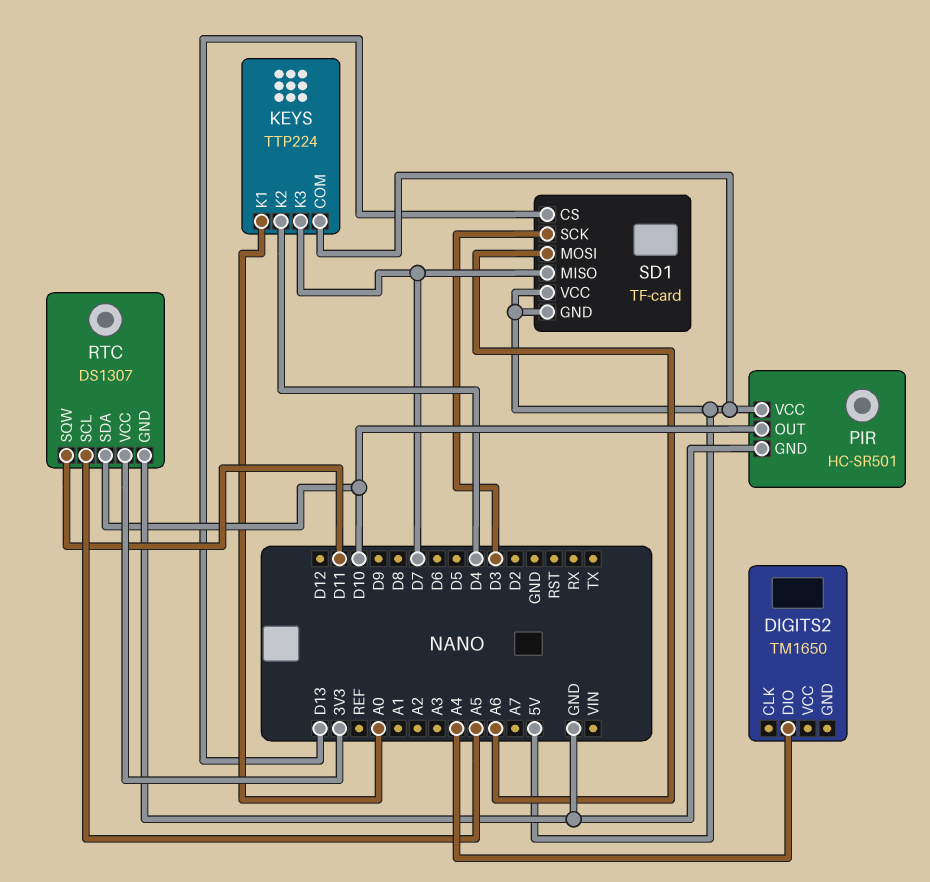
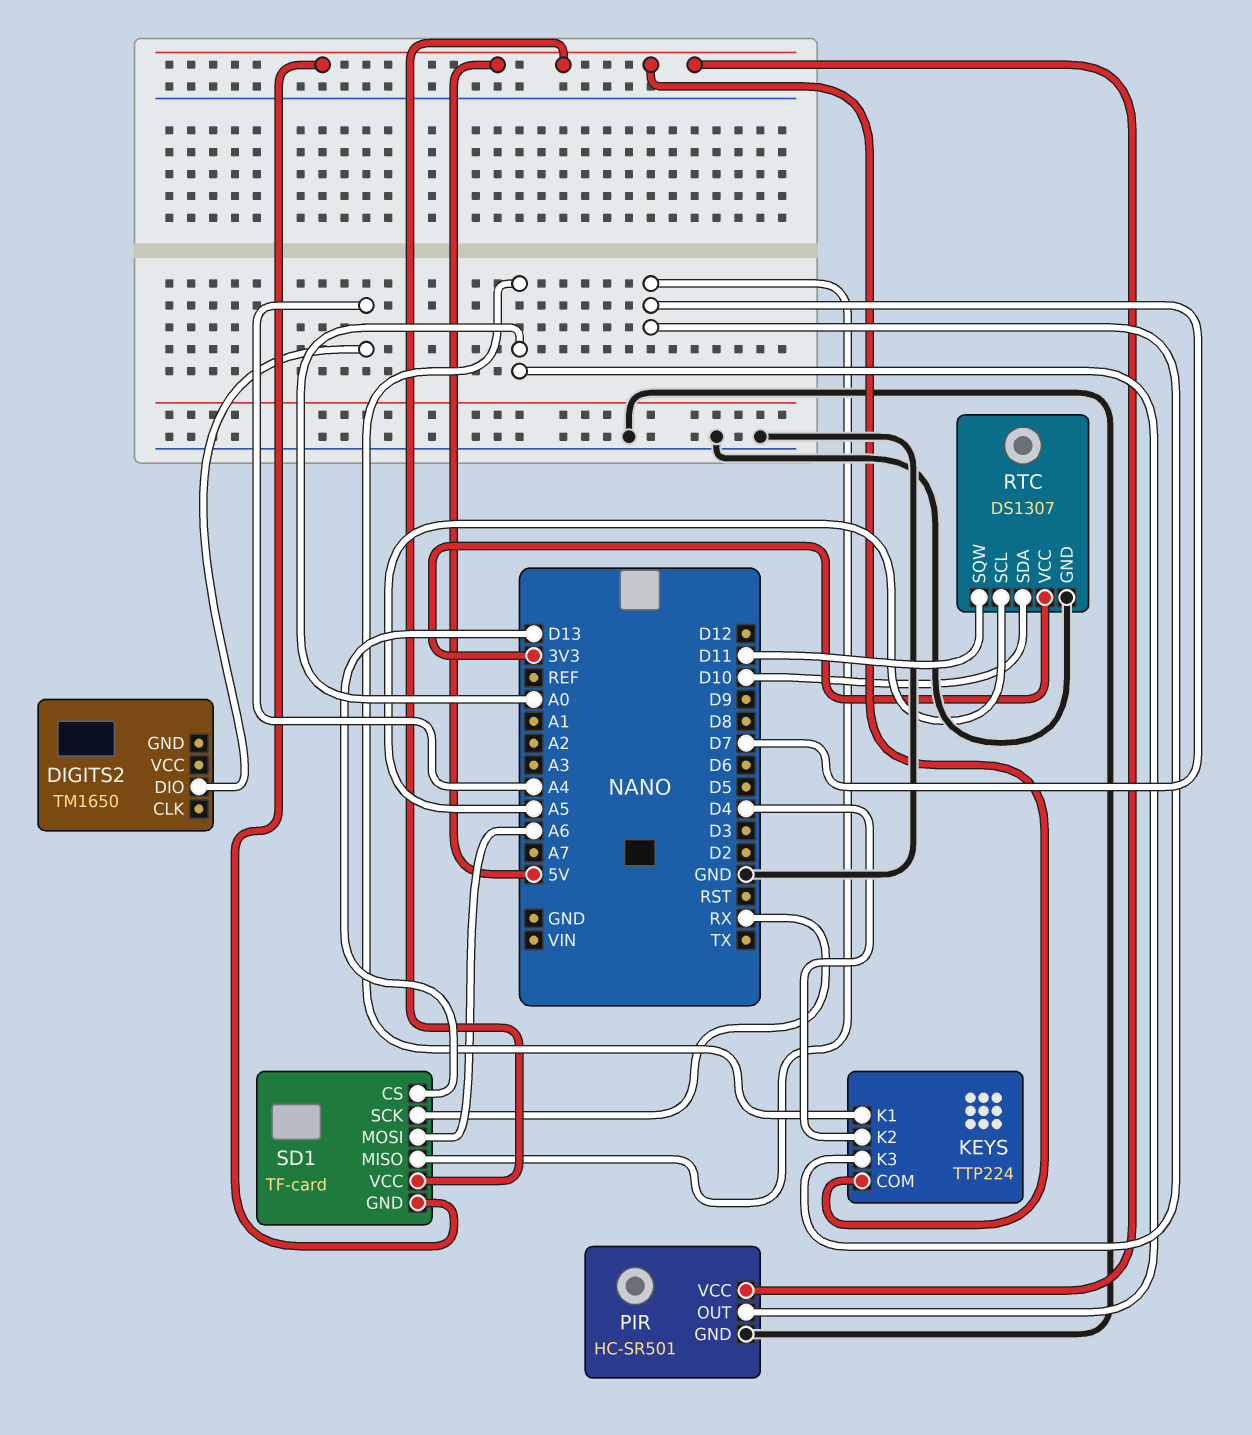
PIR pin OUT: D10 -> A0
SD1 pin SCK: D3 -> RX

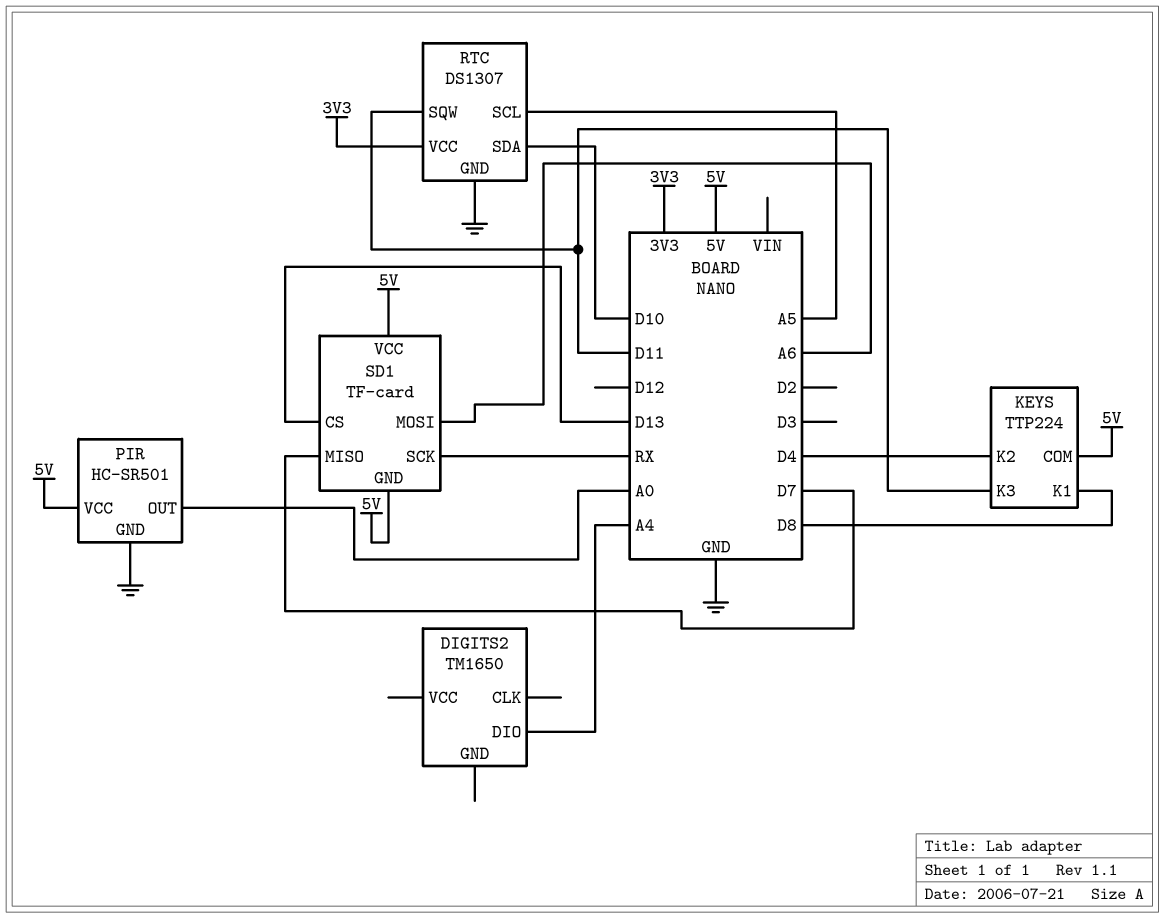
KEYS pin K1: A0 -> D8
KEYS pin K3: D7 -> D11

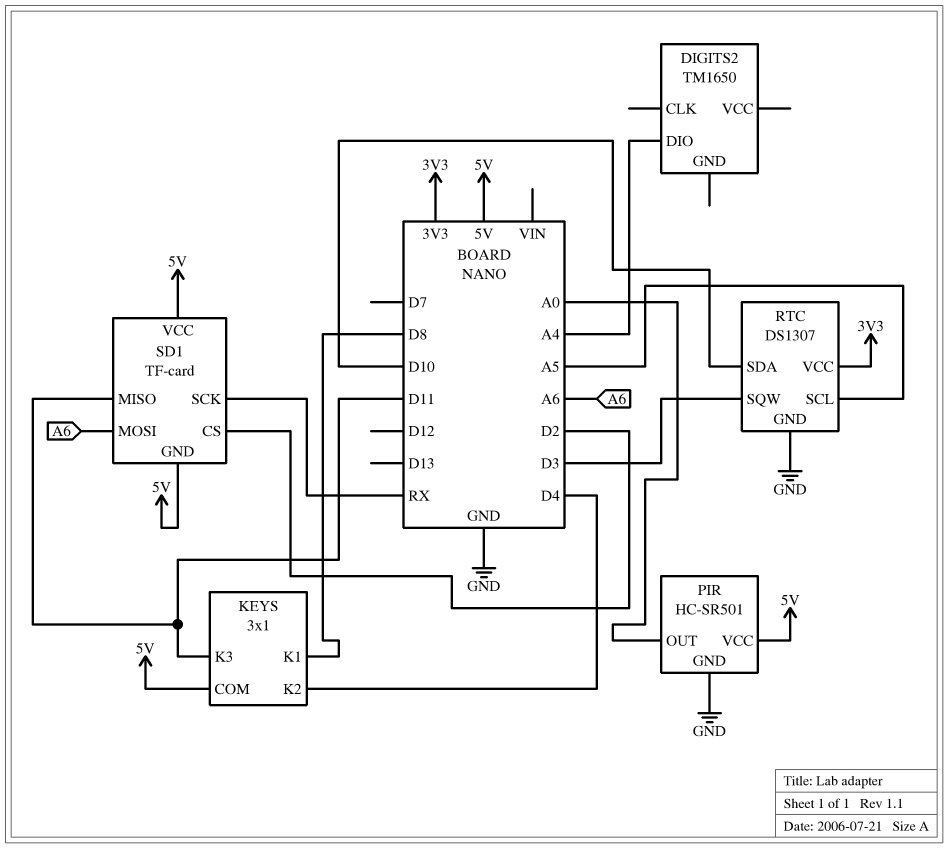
KEYS: TTP224 -> 3x1
RTC pin SQW: D11 -> D3
SD1 pin CS: D13 -> D2
SD1 pin MISO: D7 -> D11

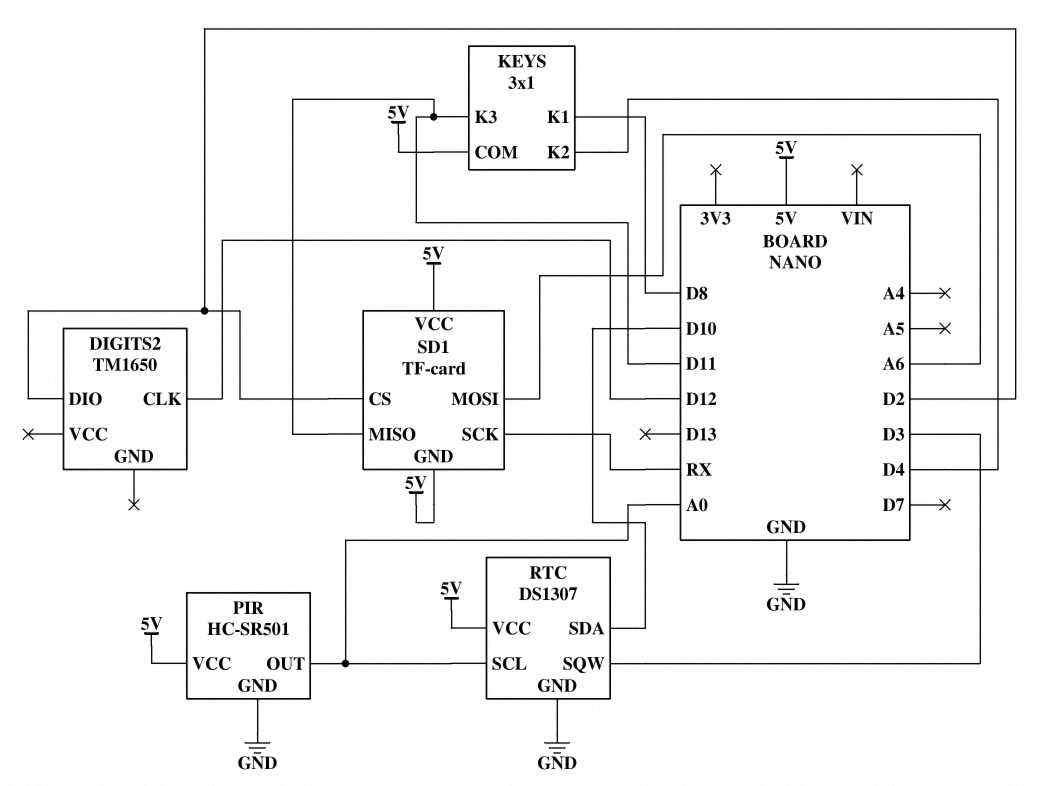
DIGITS2 pin CLK: none -> D12
DIGITS2 pin DIO: A4 -> D2
RTC pin SCL: A5 -> A0
RTC pin VCC: 3V3 -> 5V

